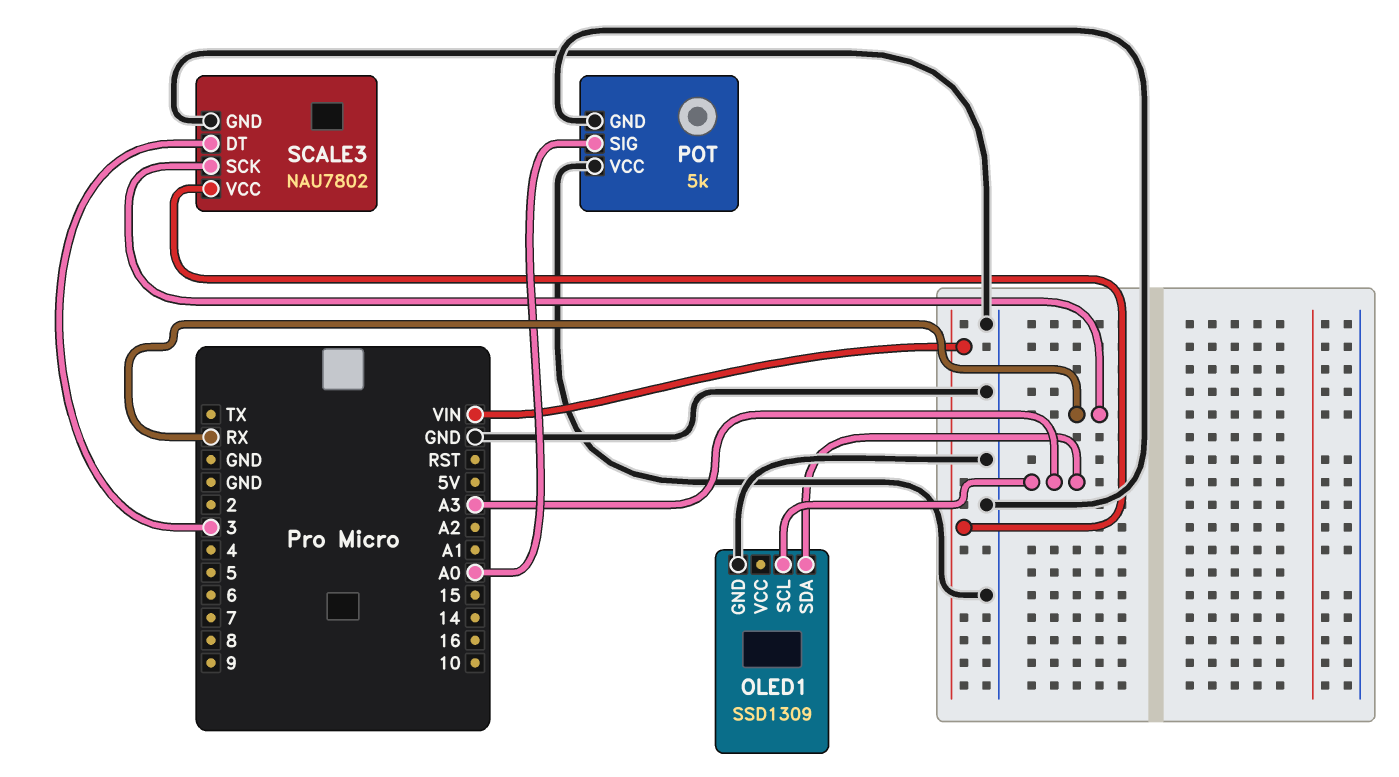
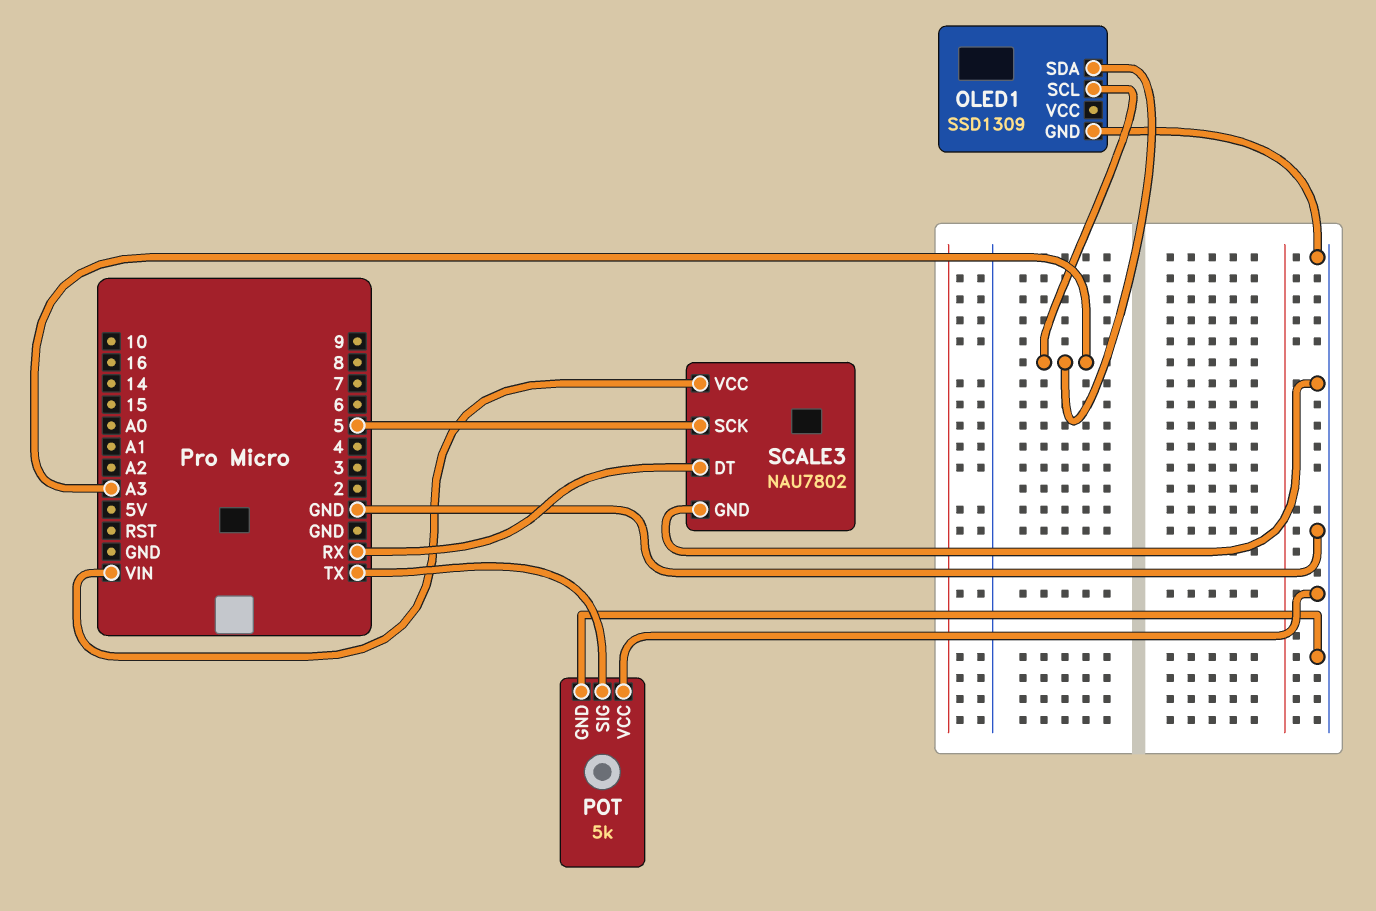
POT pin SIG: A0 -> TX
SCALE3 pin DT: 3 -> RX
SCALE3 pin SCK: RX -> 5

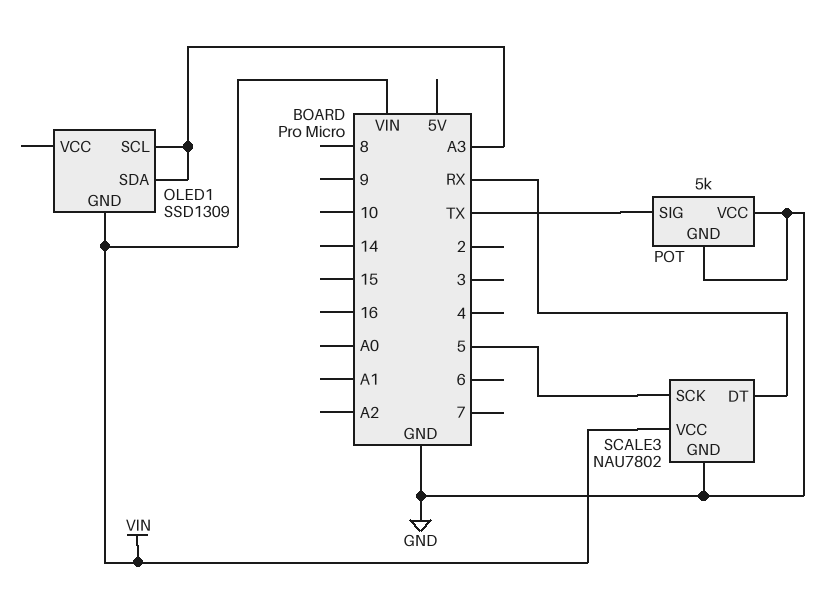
OLED1 pin GND: GND -> VIN

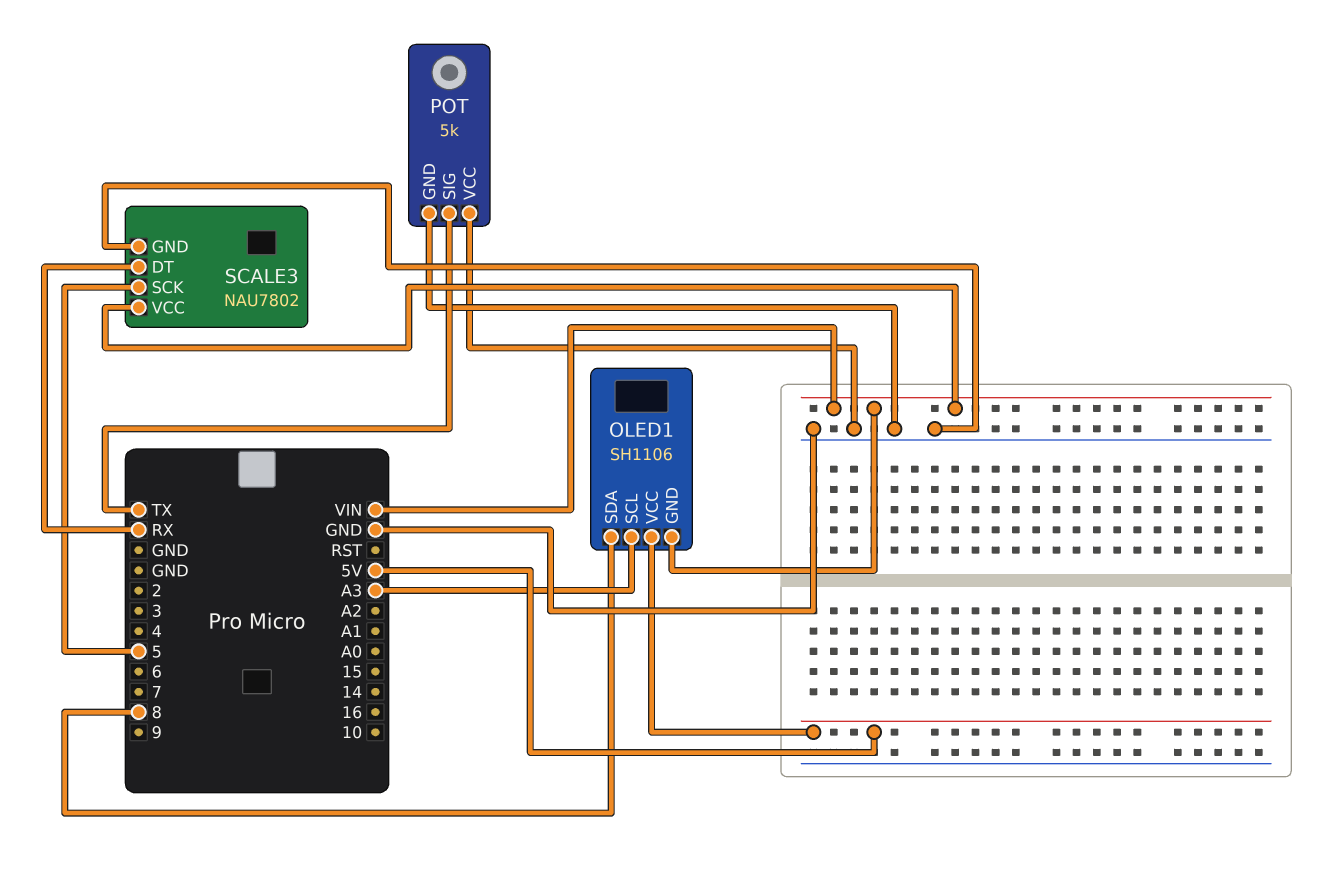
OLED1: SSD1309 -> SH1106
OLED1 pin SDA: A3 -> 8
OLED1 pin VCC: none -> 5V

